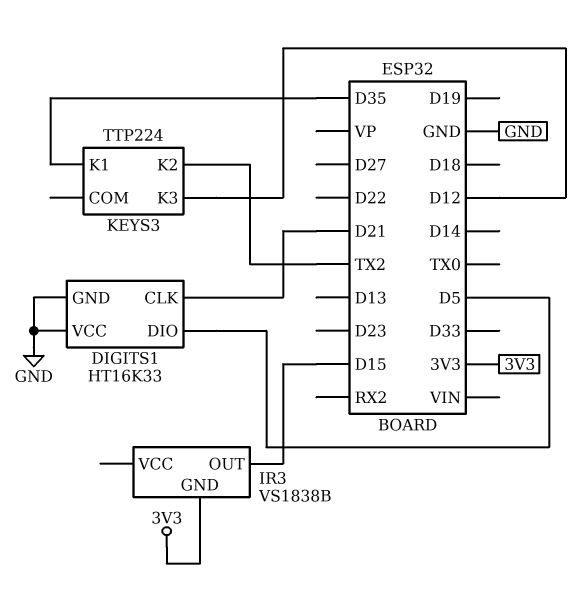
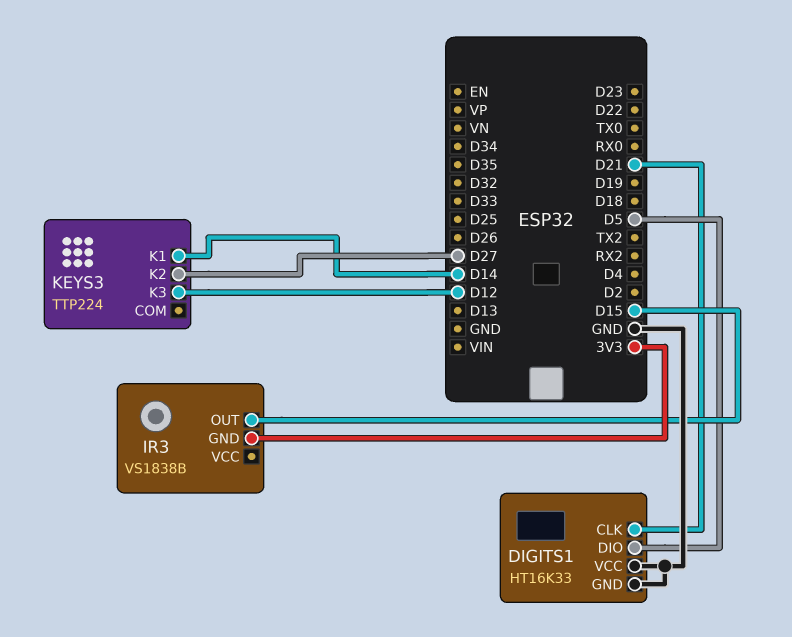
KEYS3 pin K1: D35 -> D14
KEYS3 pin K2: TX2 -> D27

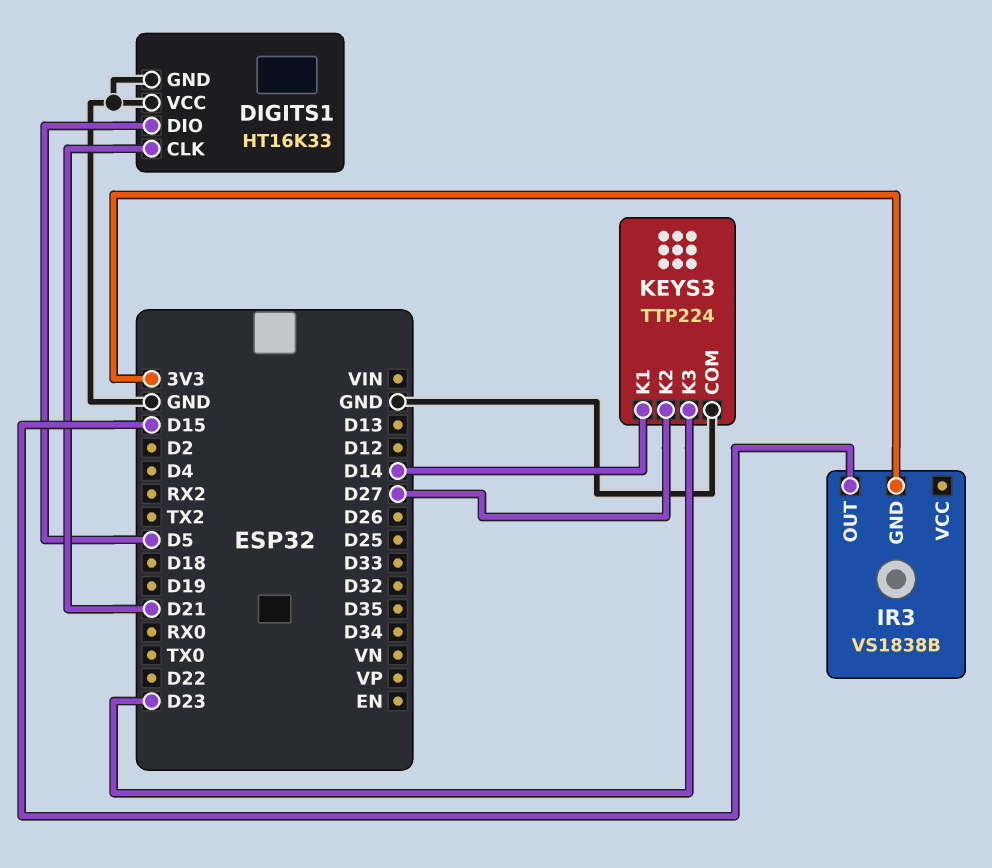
KEYS3 pin COM: none -> GND
KEYS3 pin K3: D12 -> D23

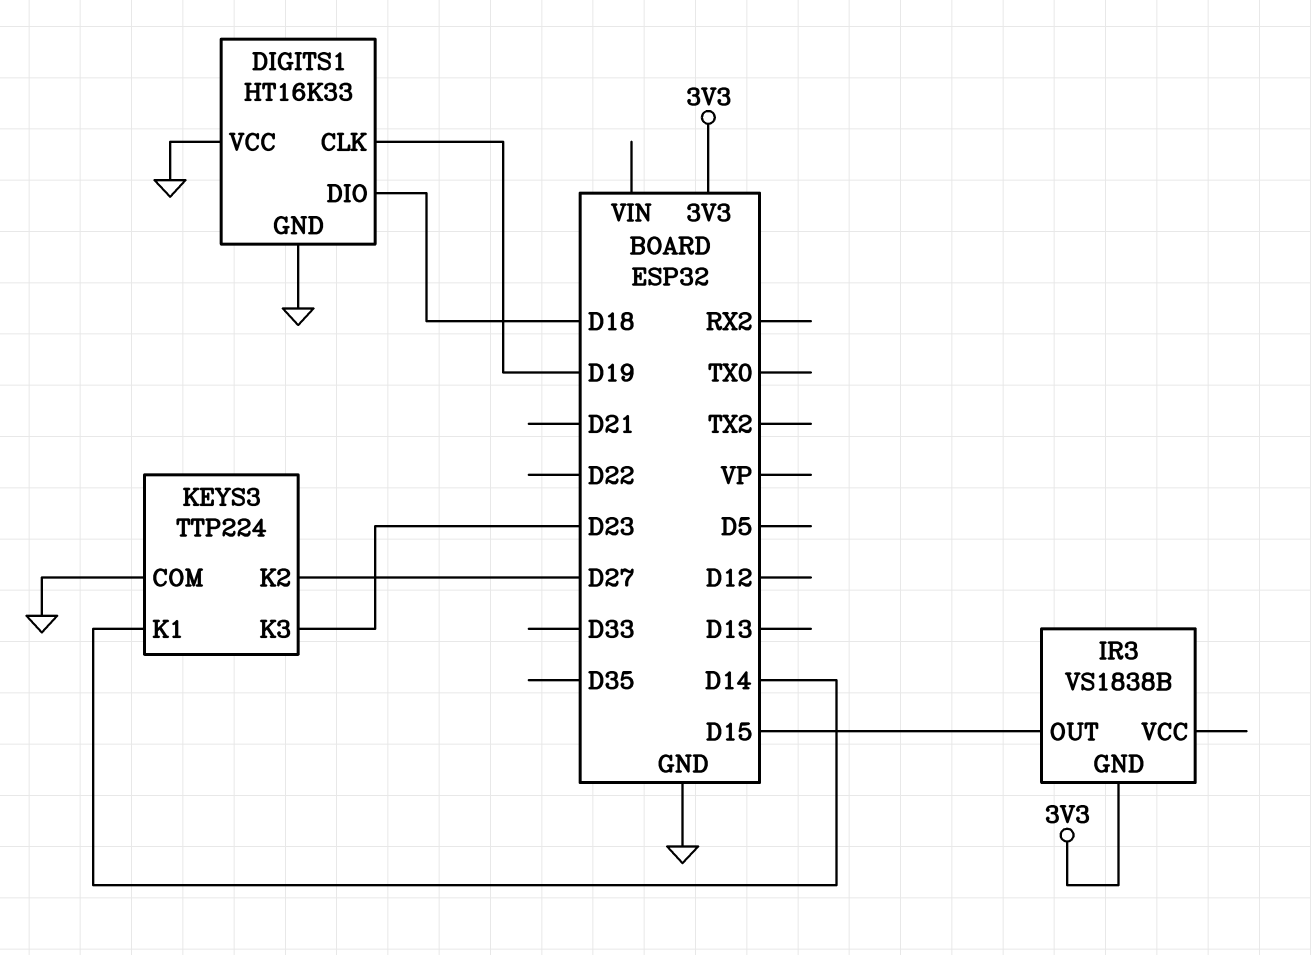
DIGITS1 pin CLK: D21 -> D19
DIGITS1 pin DIO: D5 -> D18

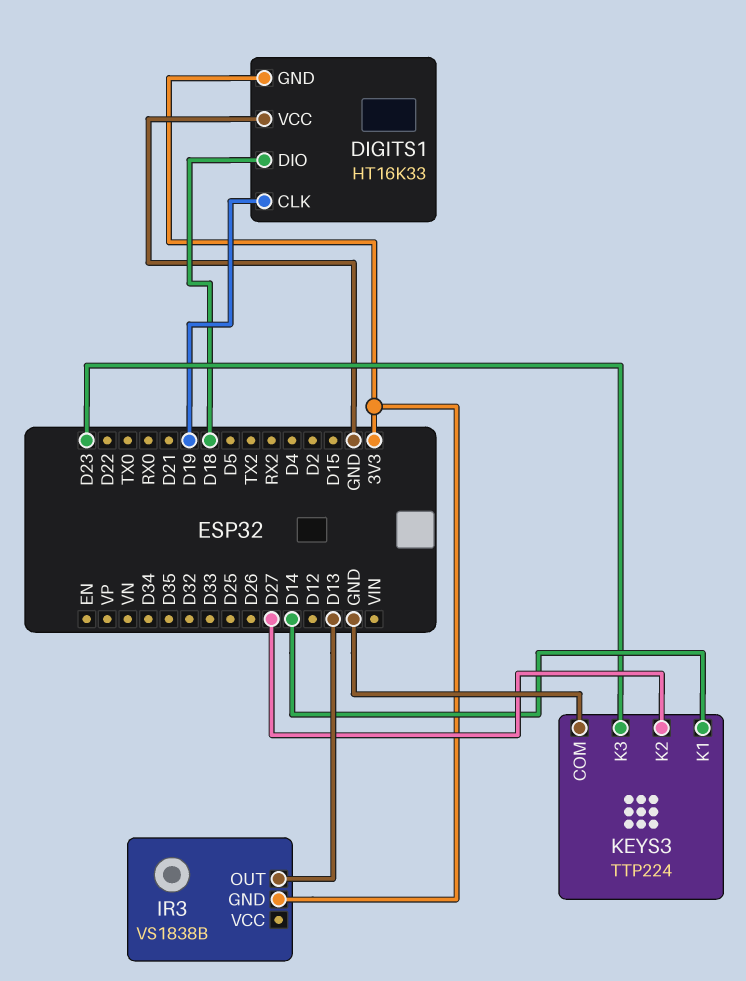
DIGITS1 pin GND: GND -> 3V3
IR3 pin OUT: D15 -> D13

